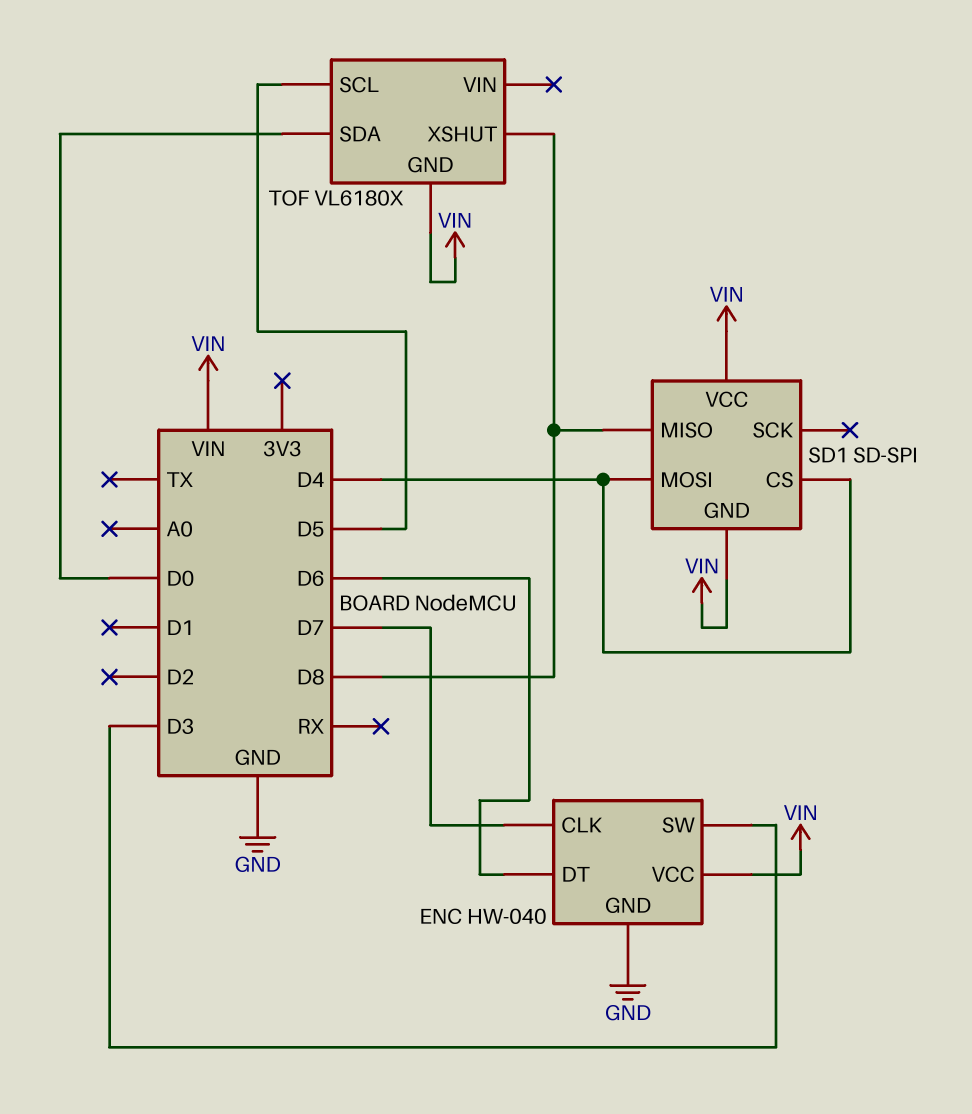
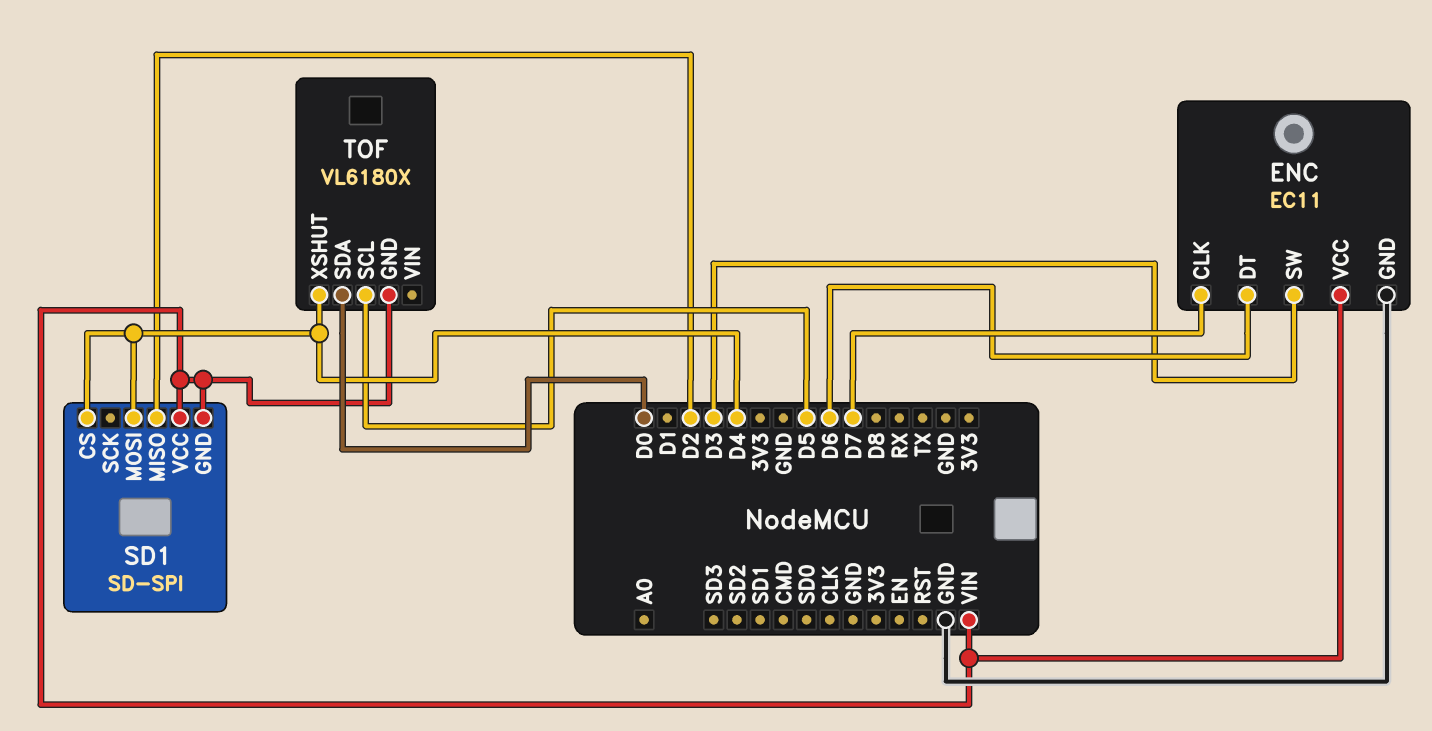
ENC: HW-040 -> EC11
SD1 pin MISO: D8 -> D2
TOF pin XSHUT: D8 -> D4

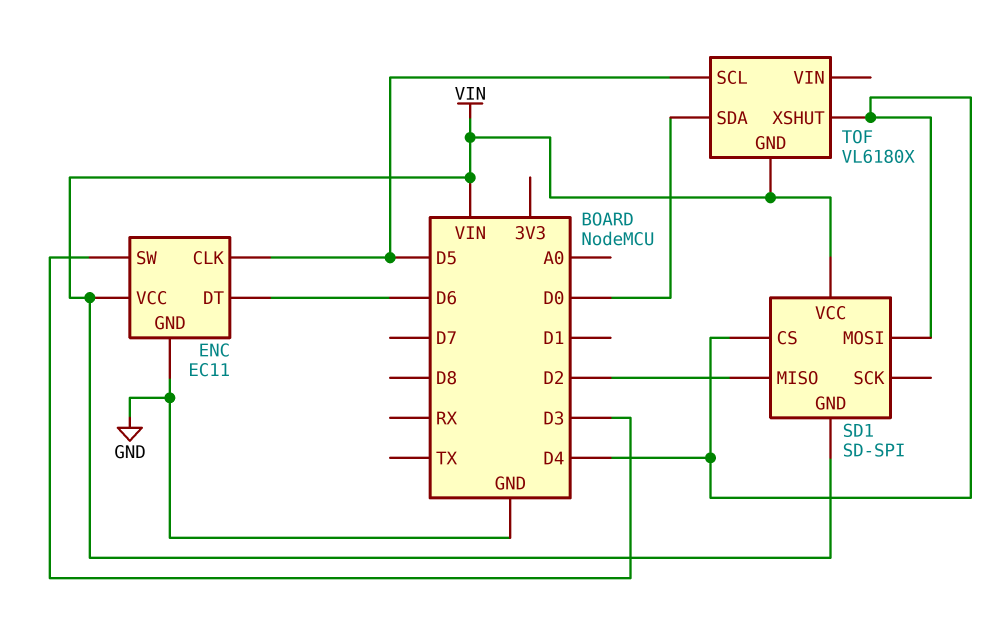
ENC pin CLK: D7 -> D5

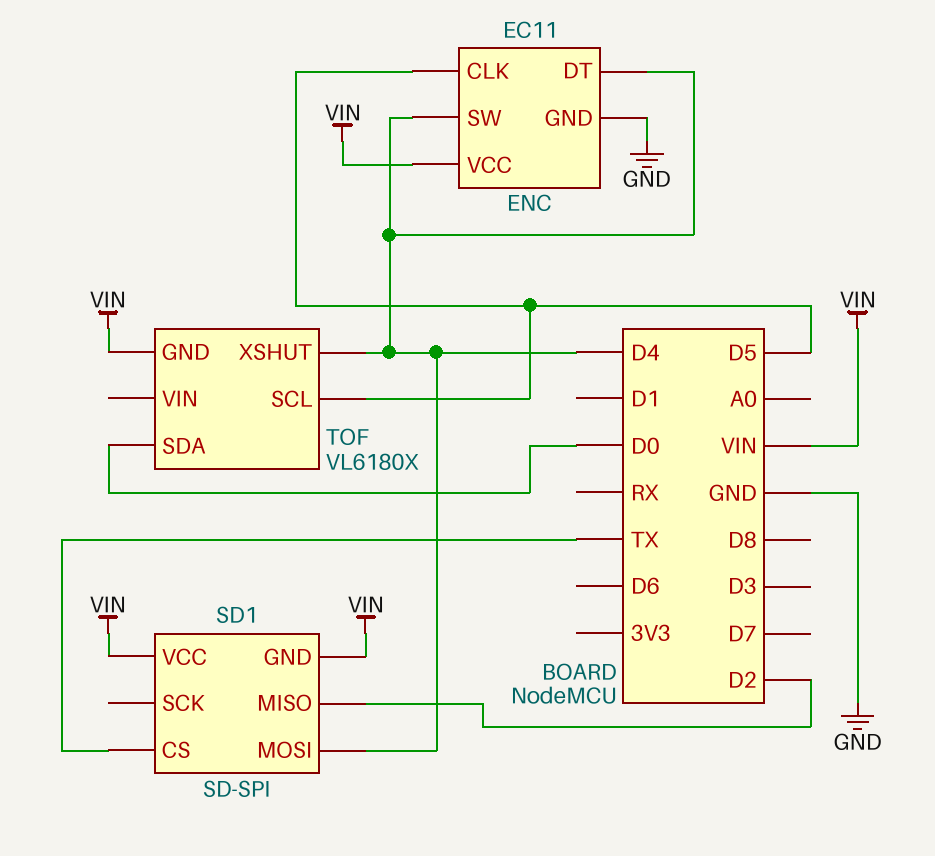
ENC pin DT: D6 -> D4
ENC pin SW: D3 -> D4
SD1 pin CS: D4 -> TX

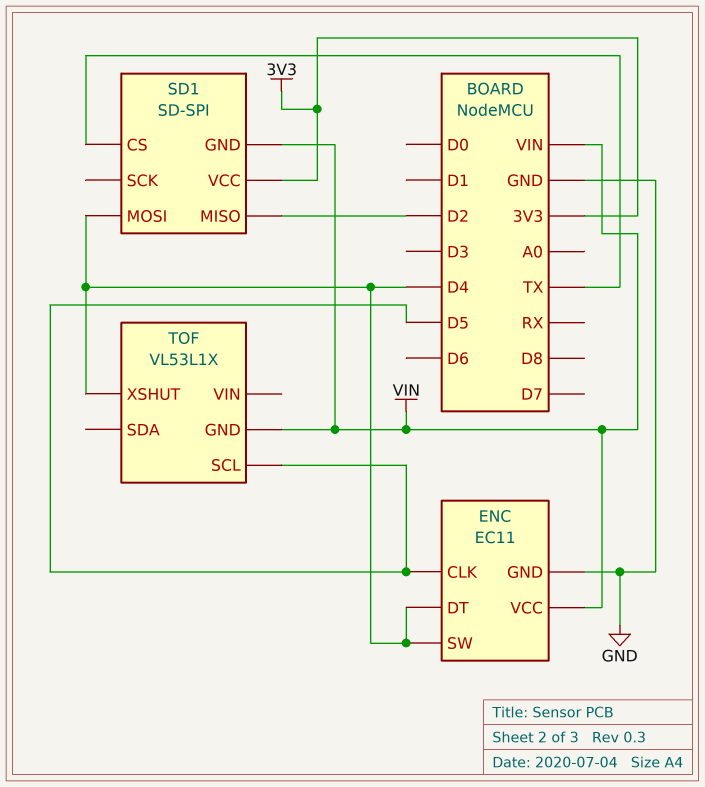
SD1 pin VCC: VIN -> 3V3
TOF: VL6180X -> VL53L1X
TOF pin SDA: D0 -> none

